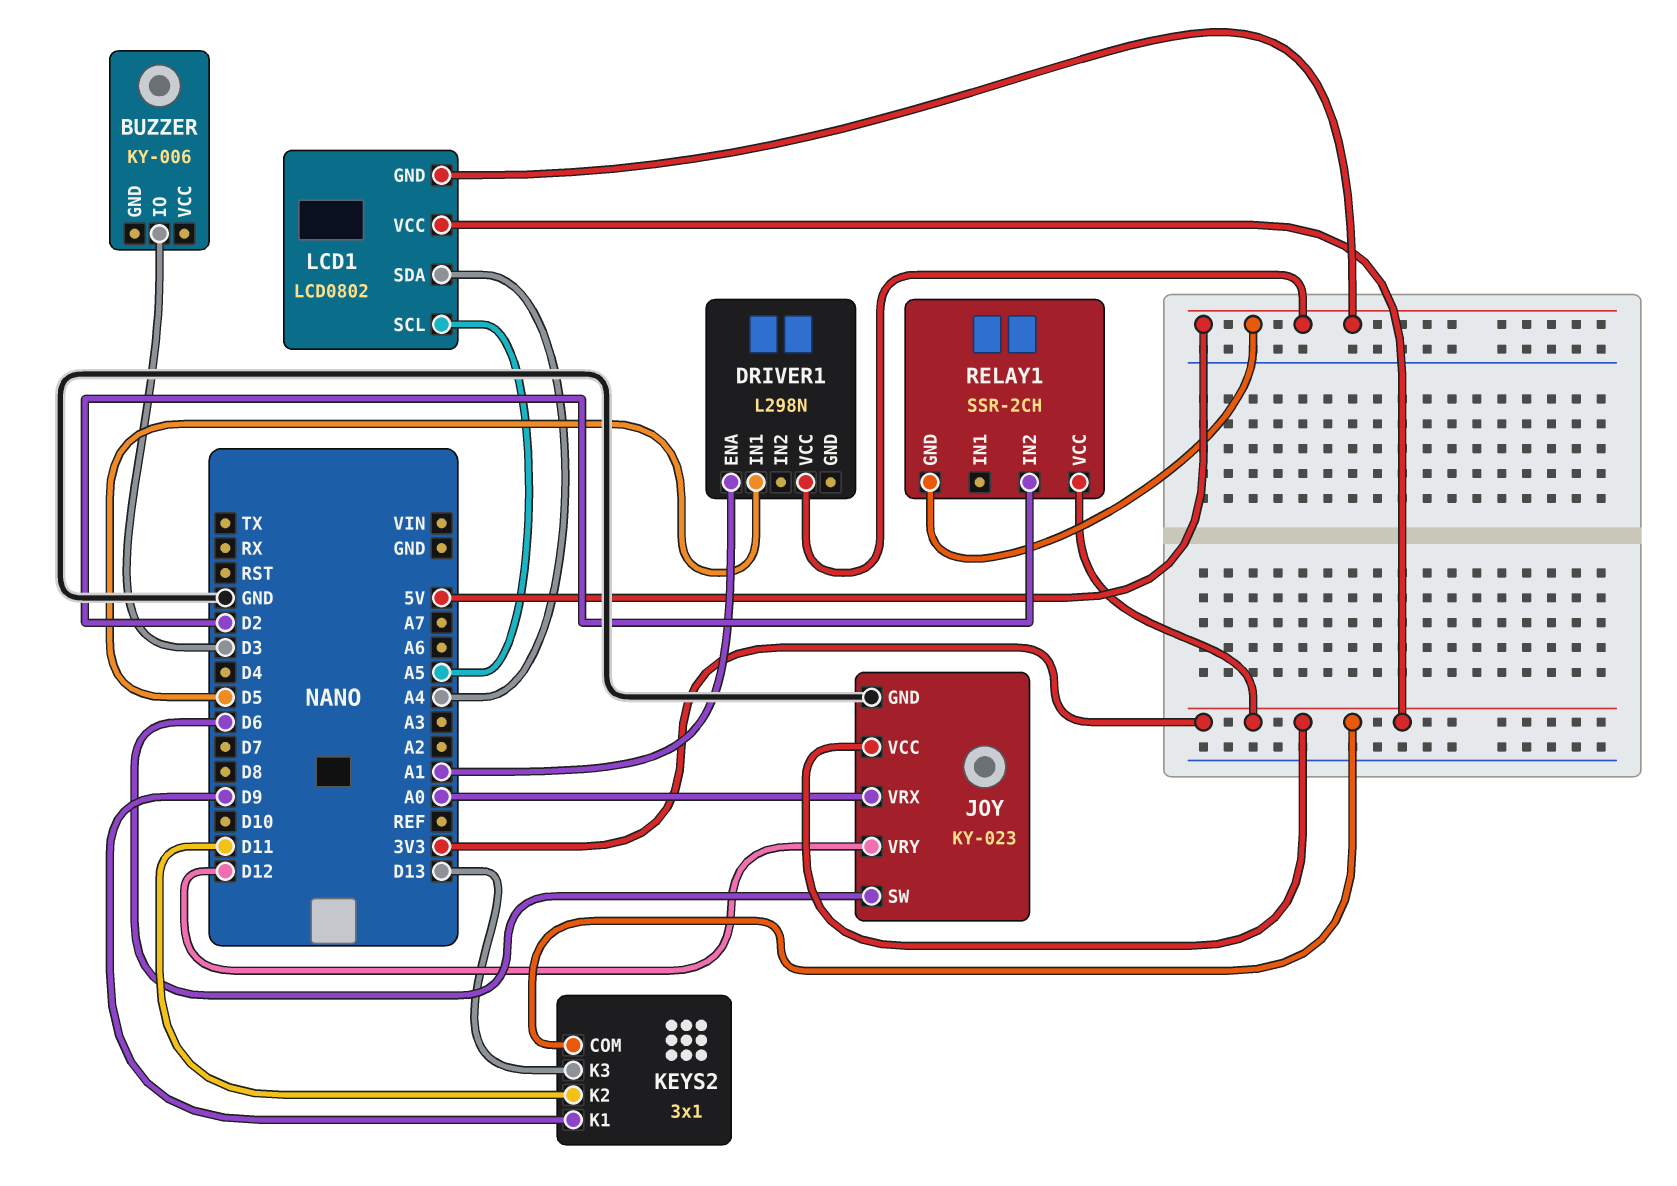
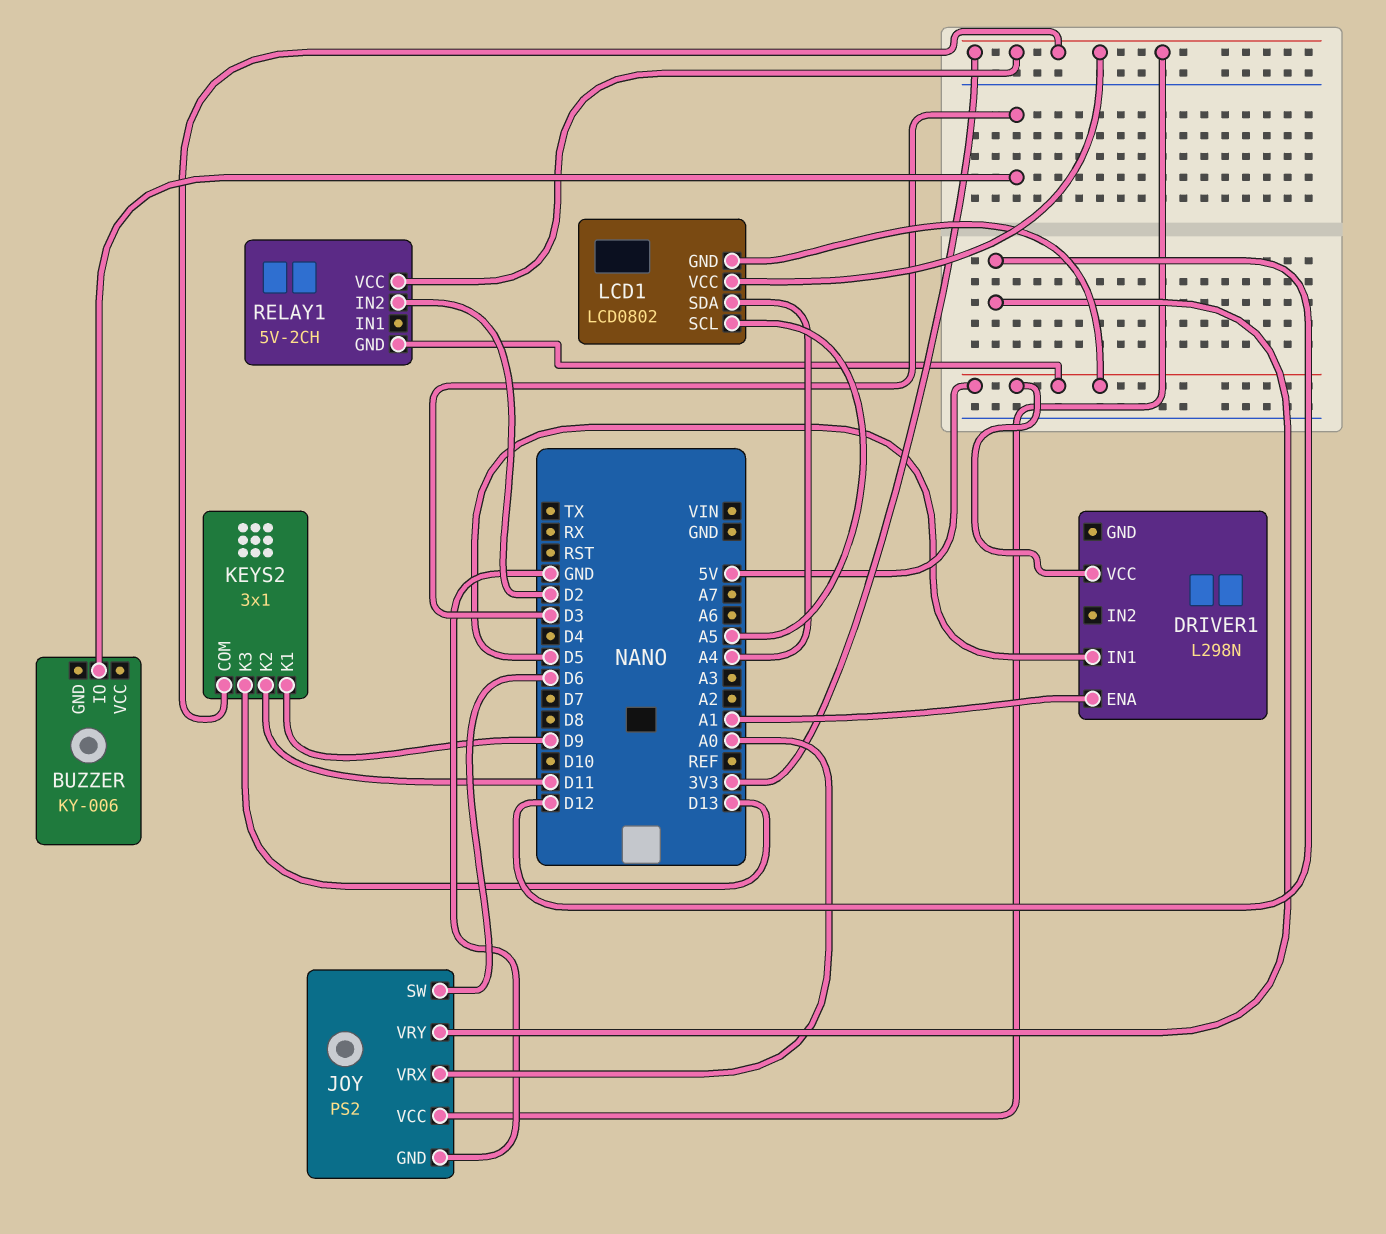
JOY: KY-023 -> PS2
RELAY1: SSR-2CH -> 5V-2CH

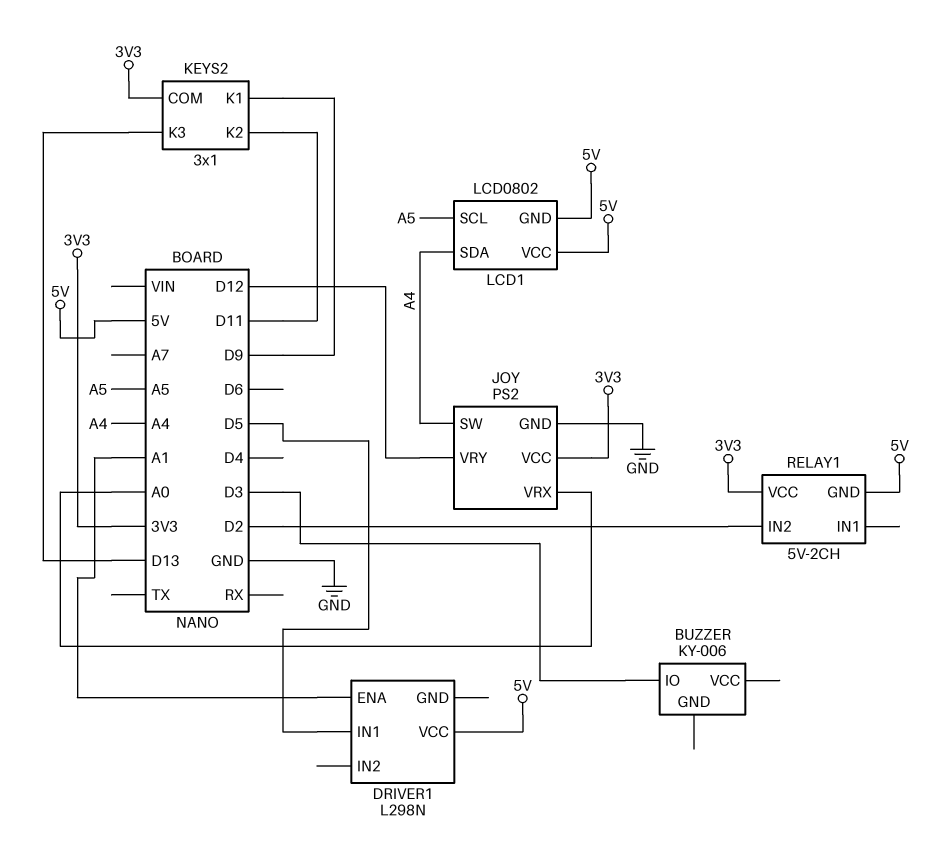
JOY pin SW: D6 -> A4
LCD1 pin VCC: 3V3 -> 5V

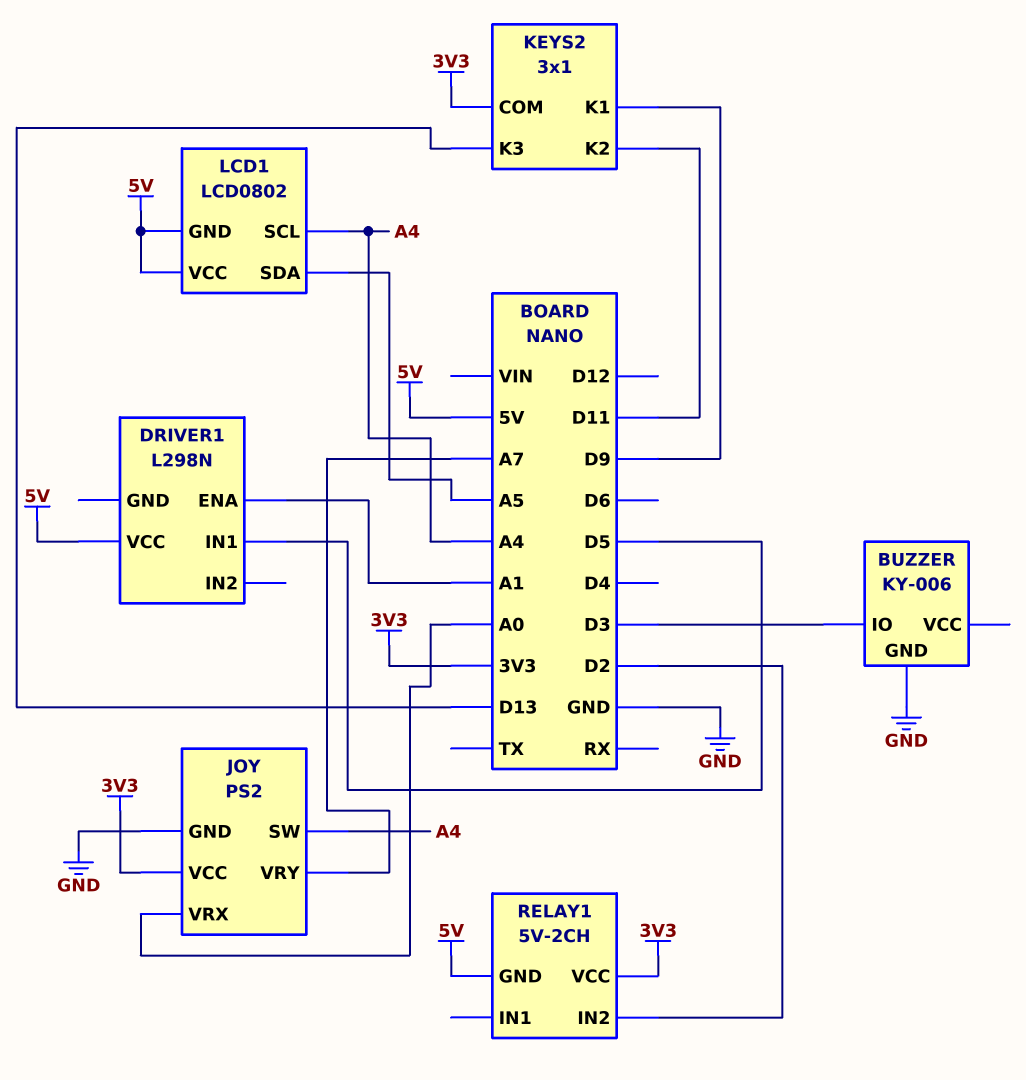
BUZZER pin GND: none -> GND
JOY pin VRY: D12 -> A7
LCD1 pin SCL: A5 -> A4
LCD1 pin SDA: A4 -> A5

